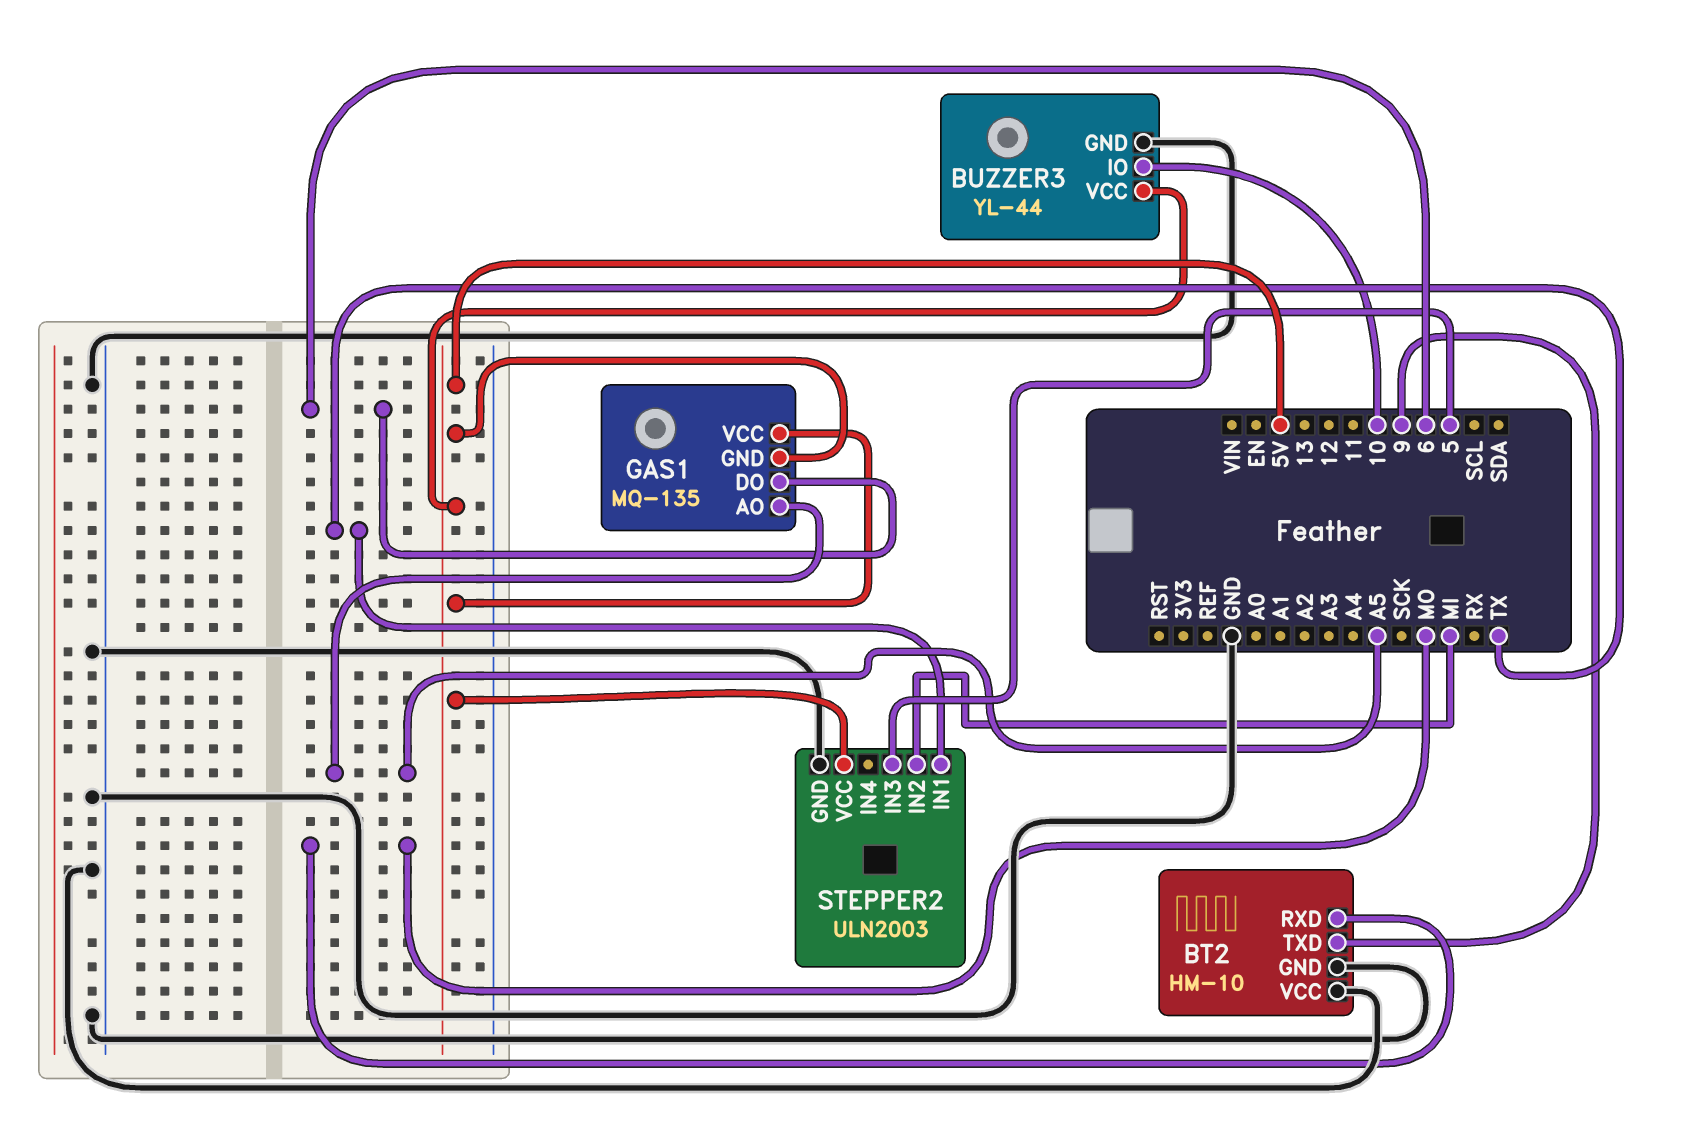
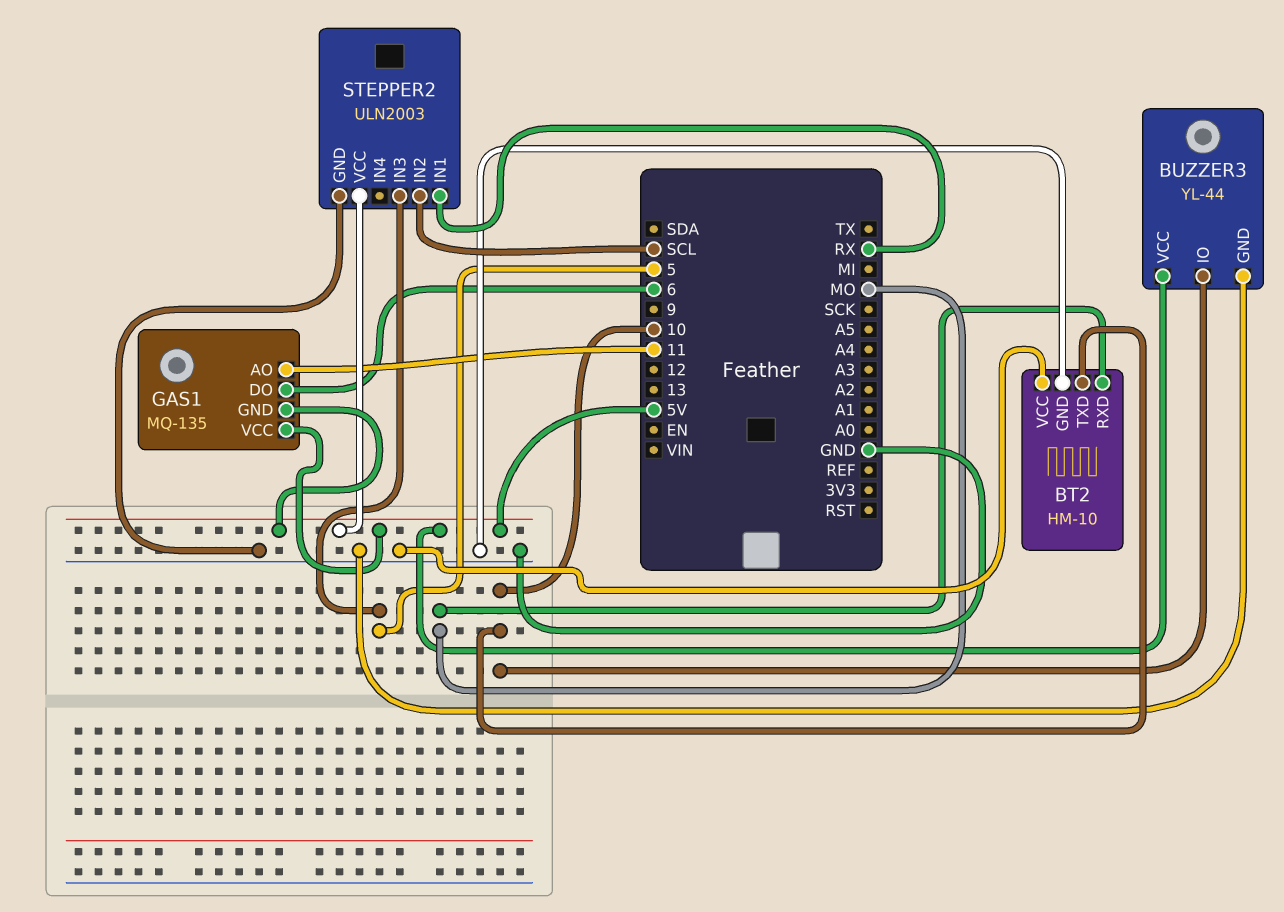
BT2 pin TXD: 9 -> 10
GAS1 pin AO: A5 -> 11
STEPPER2 pin IN1: TX -> RX
STEPPER2 pin IN2: MI -> SCL

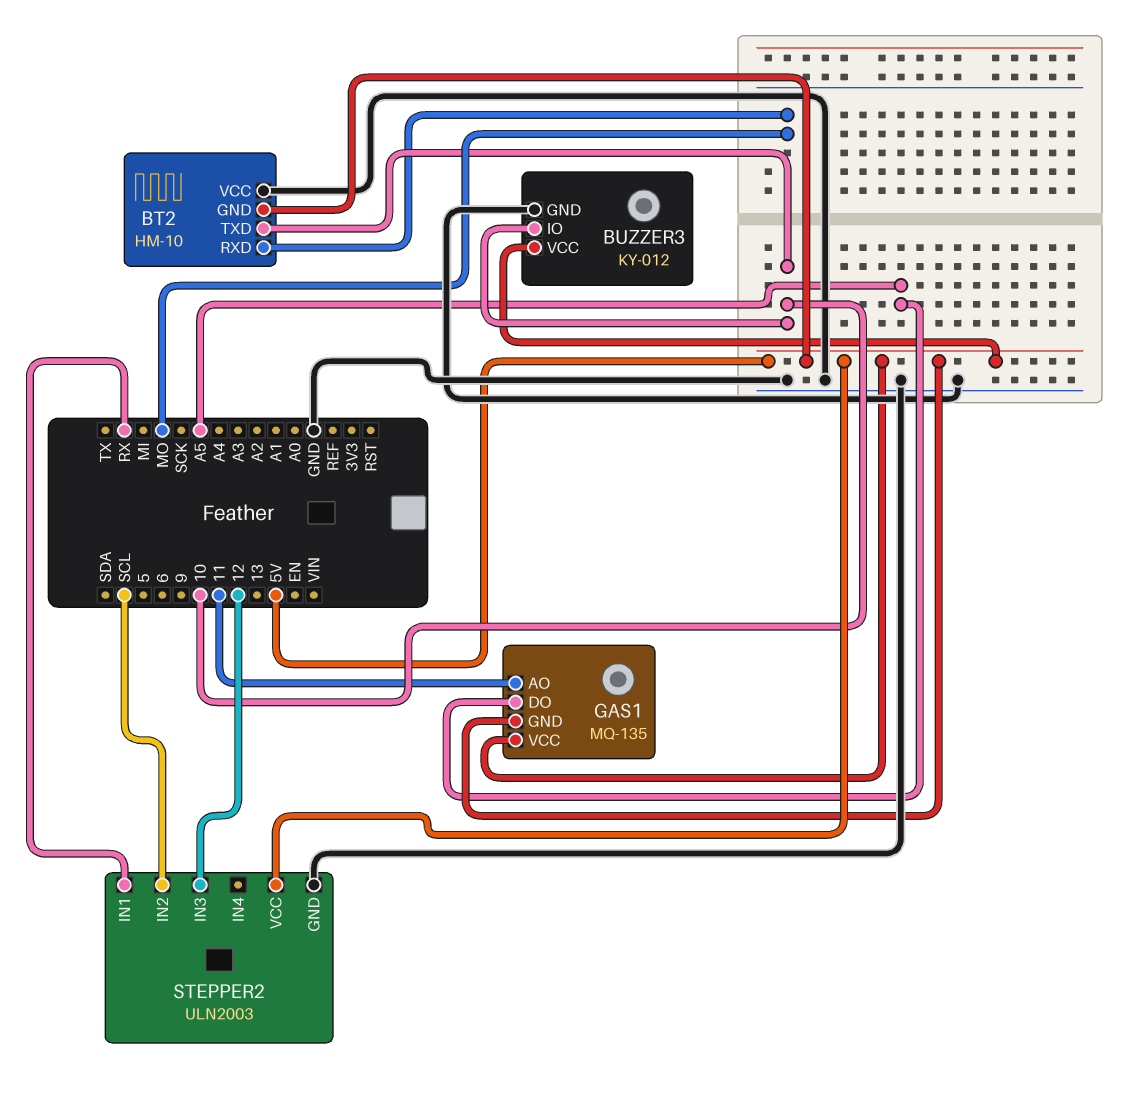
BT2 pin GND: GND -> 5V
BUZZER3: YL-44 -> KY-012
GAS1 pin DO: 6 -> A5
STEPPER2 pin IN3: 5 -> 12

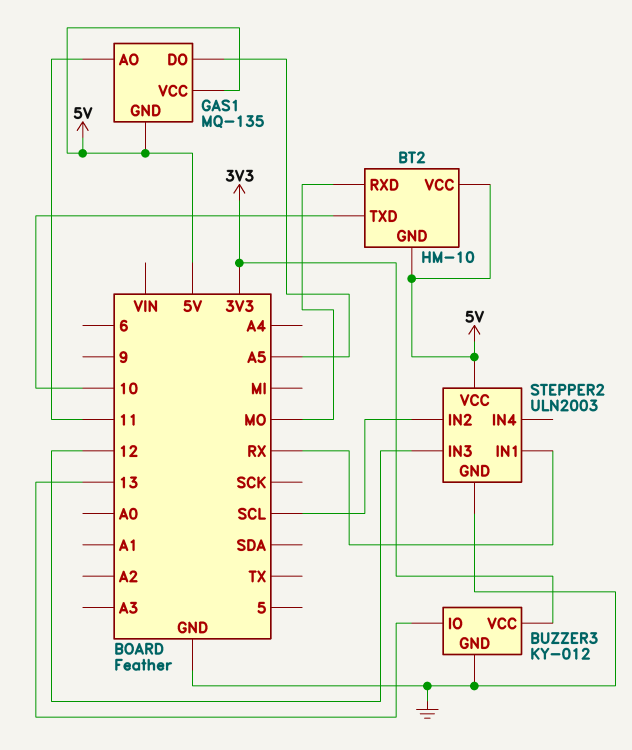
BT2 pin VCC: GND -> 5V
BUZZER3 pin IO: 10 -> 13
BUZZER3 pin VCC: 5V -> 3V3

